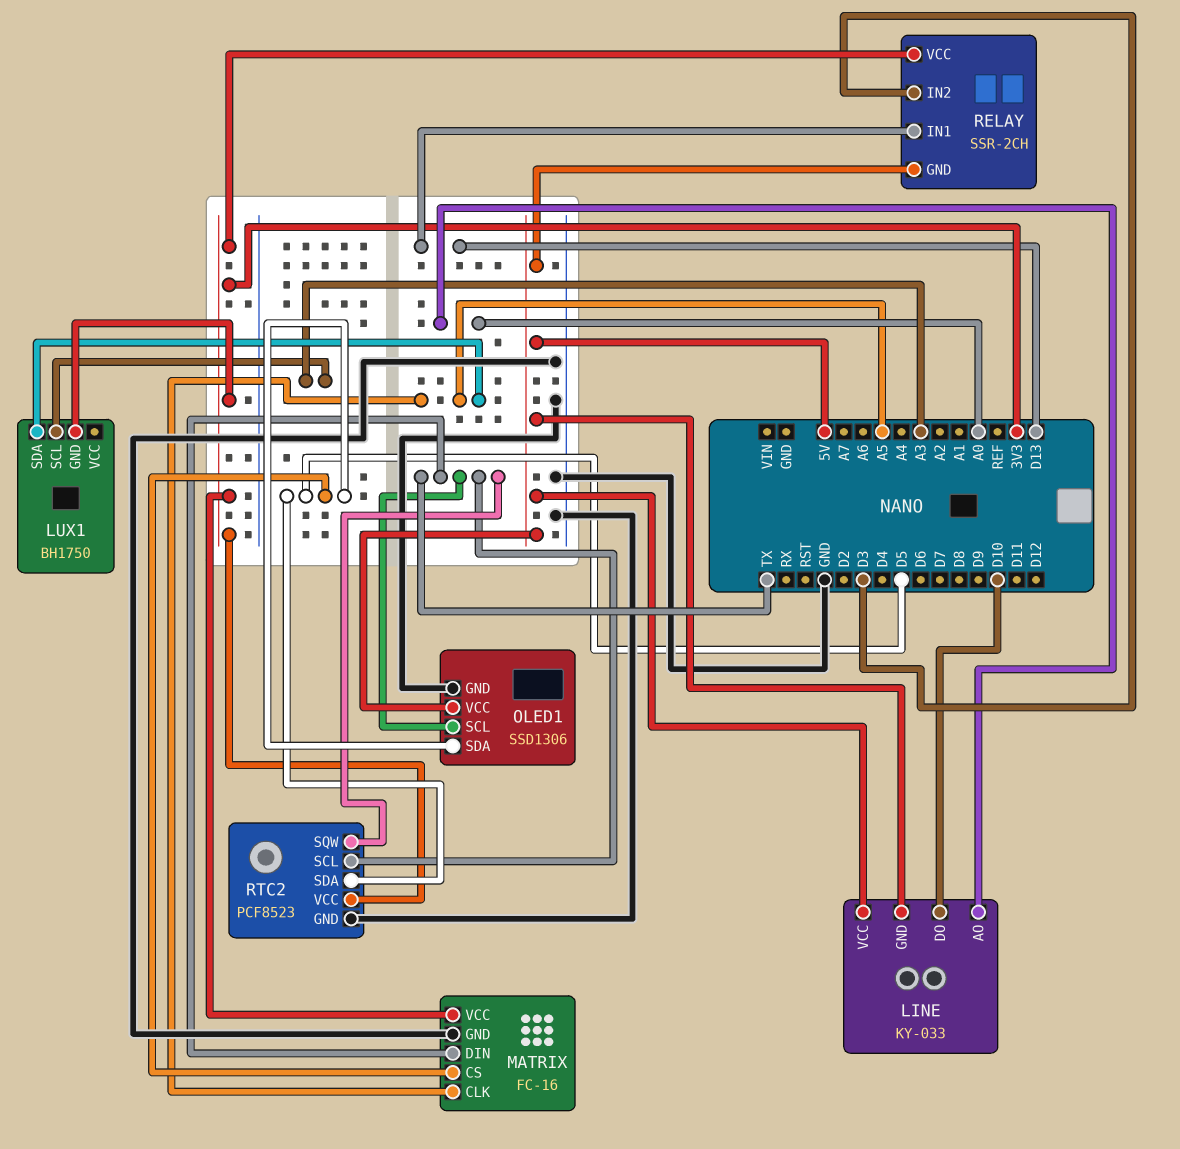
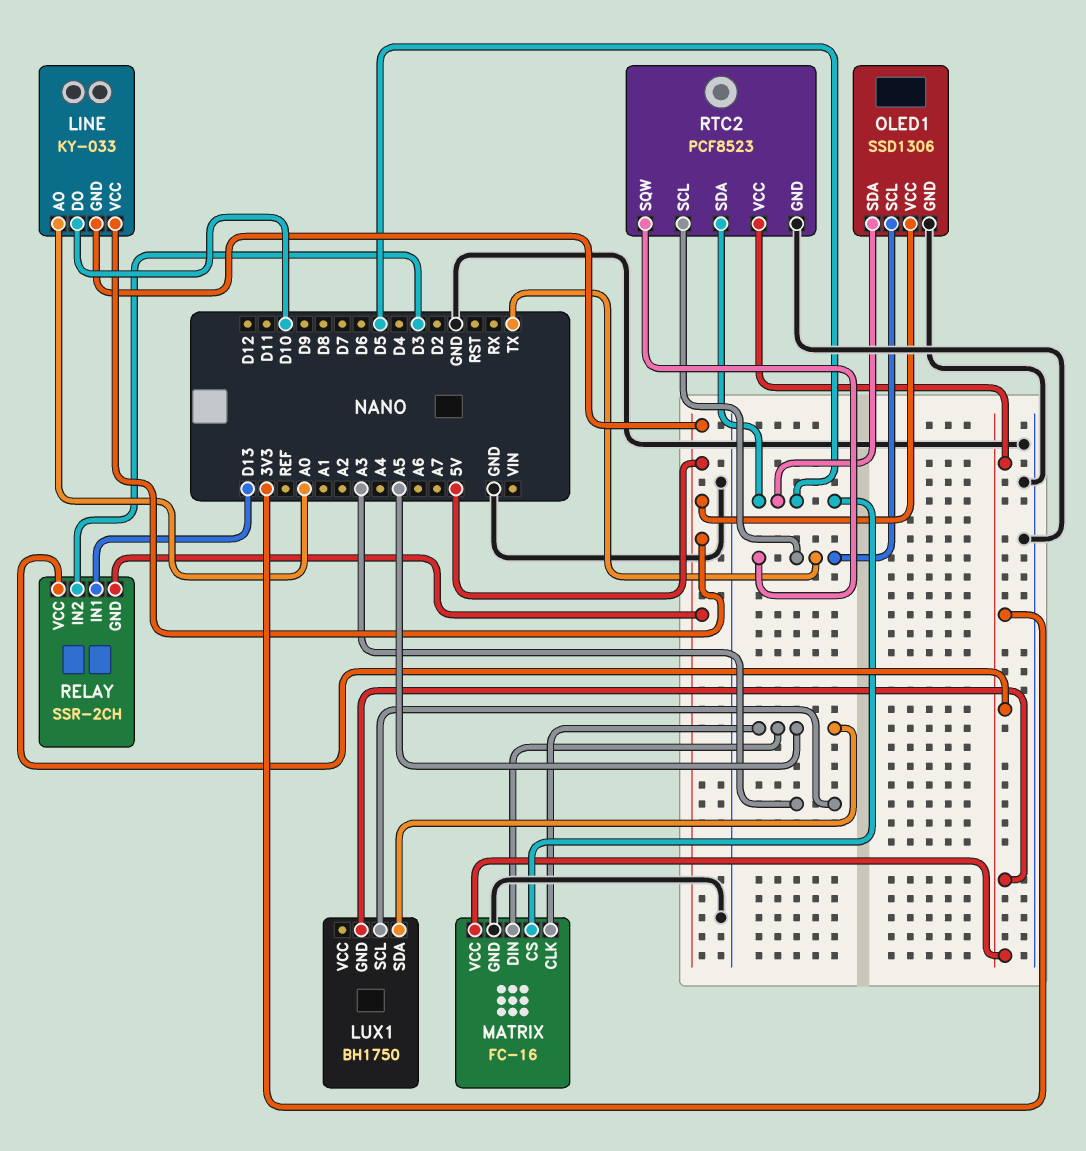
MATRIX pin DIN: TX -> A5

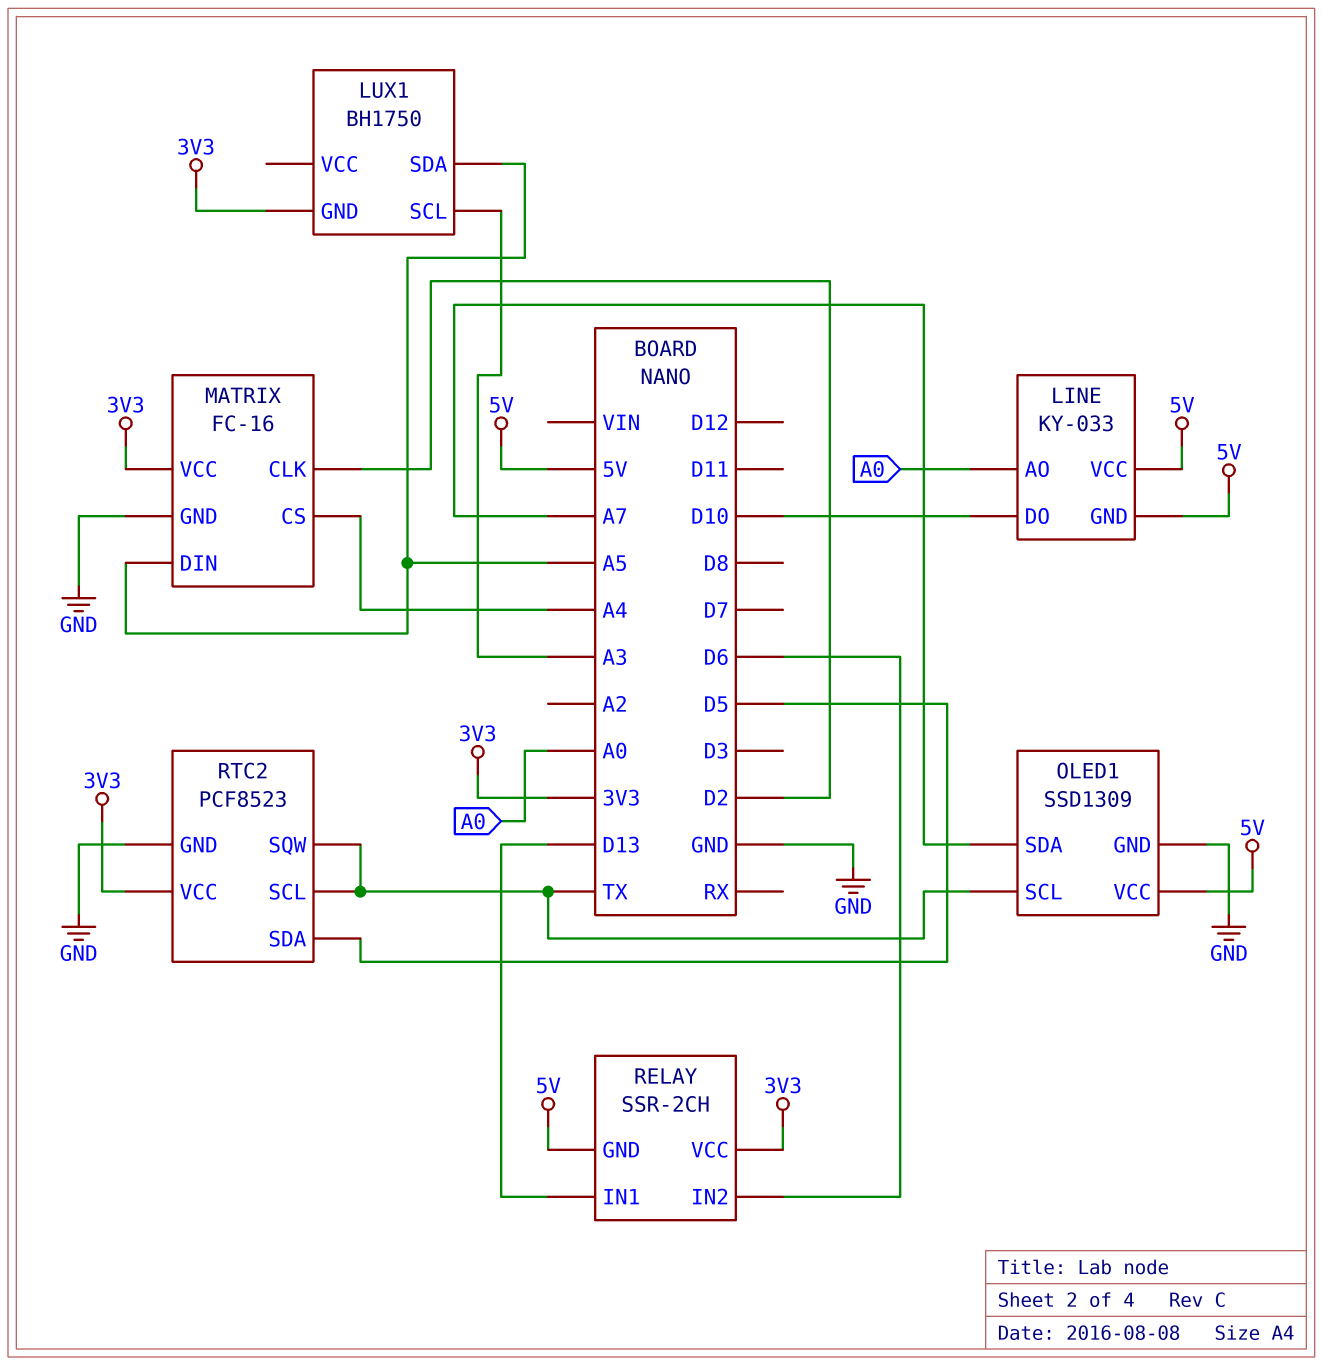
MATRIX pin CLK: A5 -> D2
MATRIX pin CS: D5 -> A4
OLED1: SSD1306 -> SSD1309
OLED1 pin SDA: D5 -> A7
RELAY pin IN2: D3 -> D6

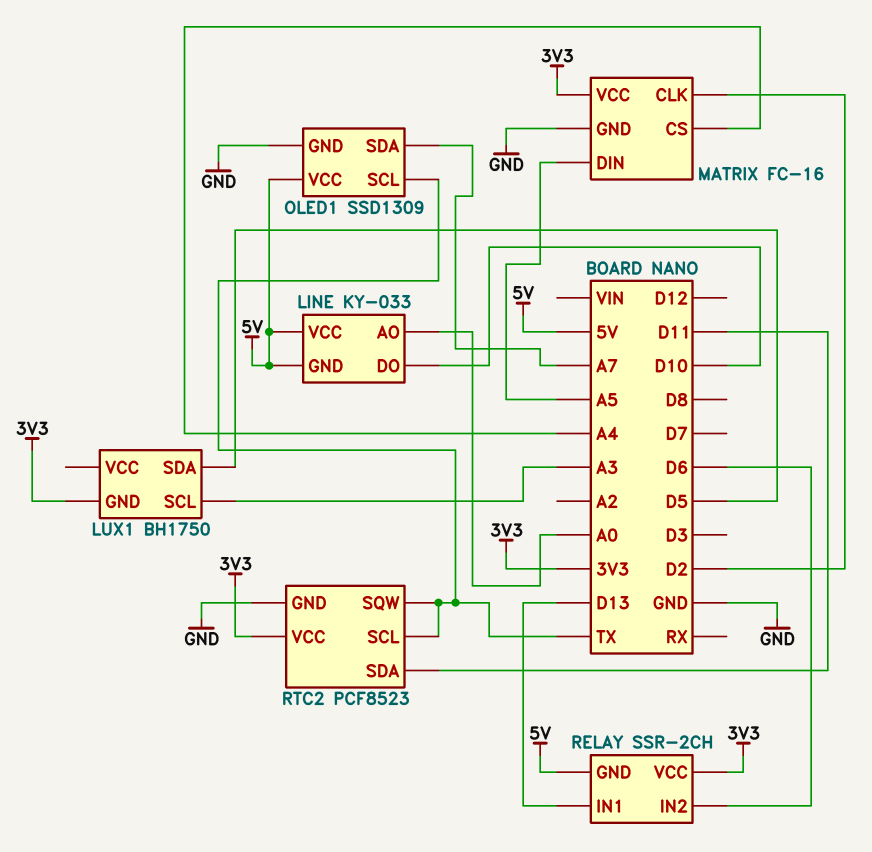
LUX1 pin SDA: A5 -> D5
RTC2 pin SDA: D5 -> D11

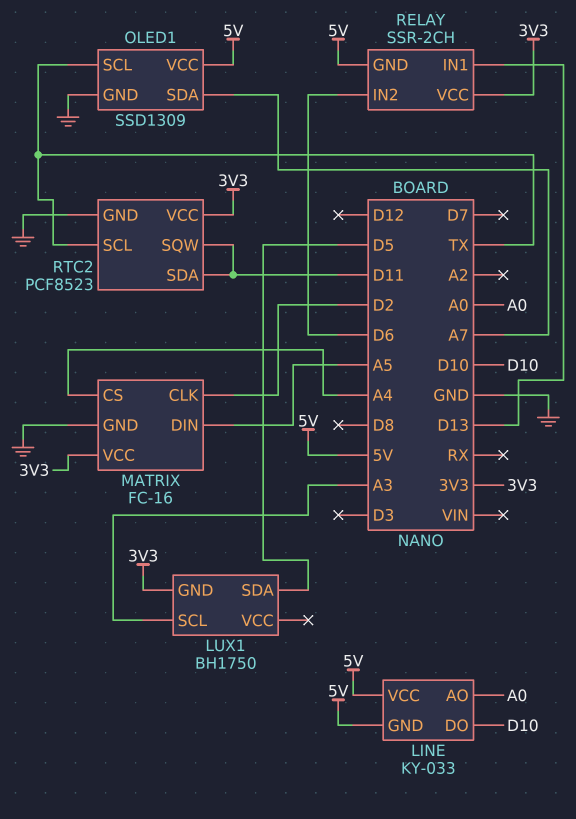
RTC2 pin SQW: TX -> D11

